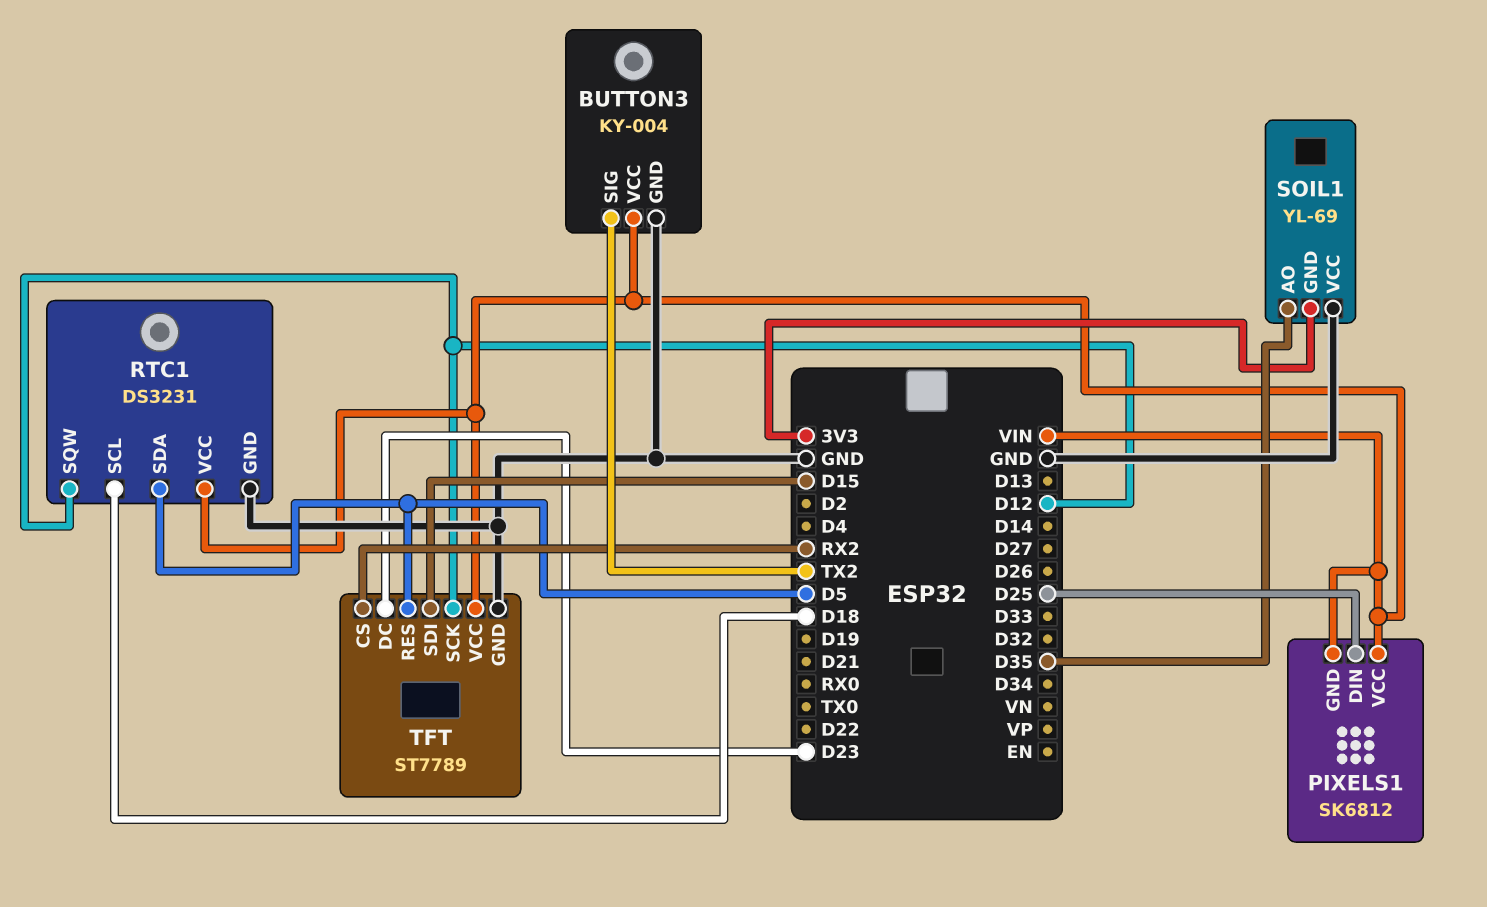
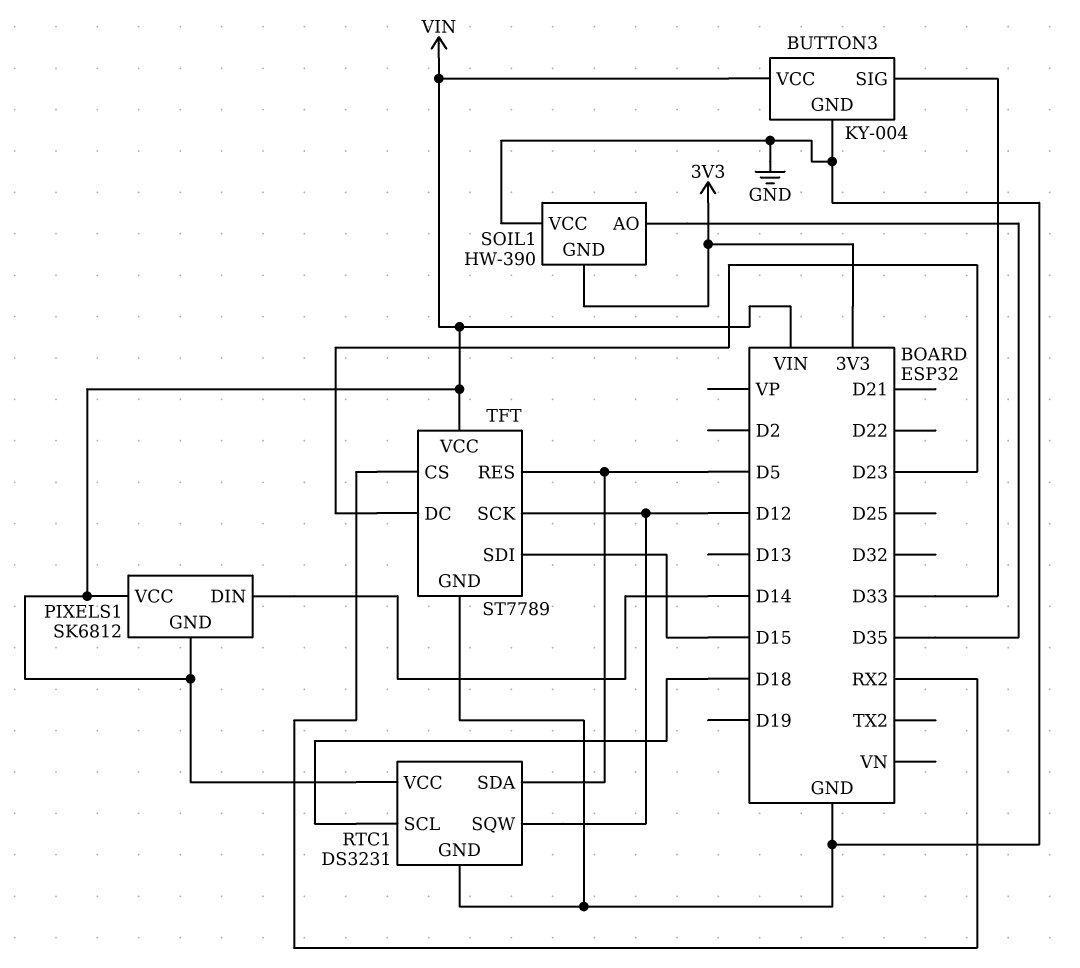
BUTTON3 pin SIG: TX2 -> D33
PIXELS1 pin DIN: D25 -> D14
SOIL1: YL-69 -> HW-390

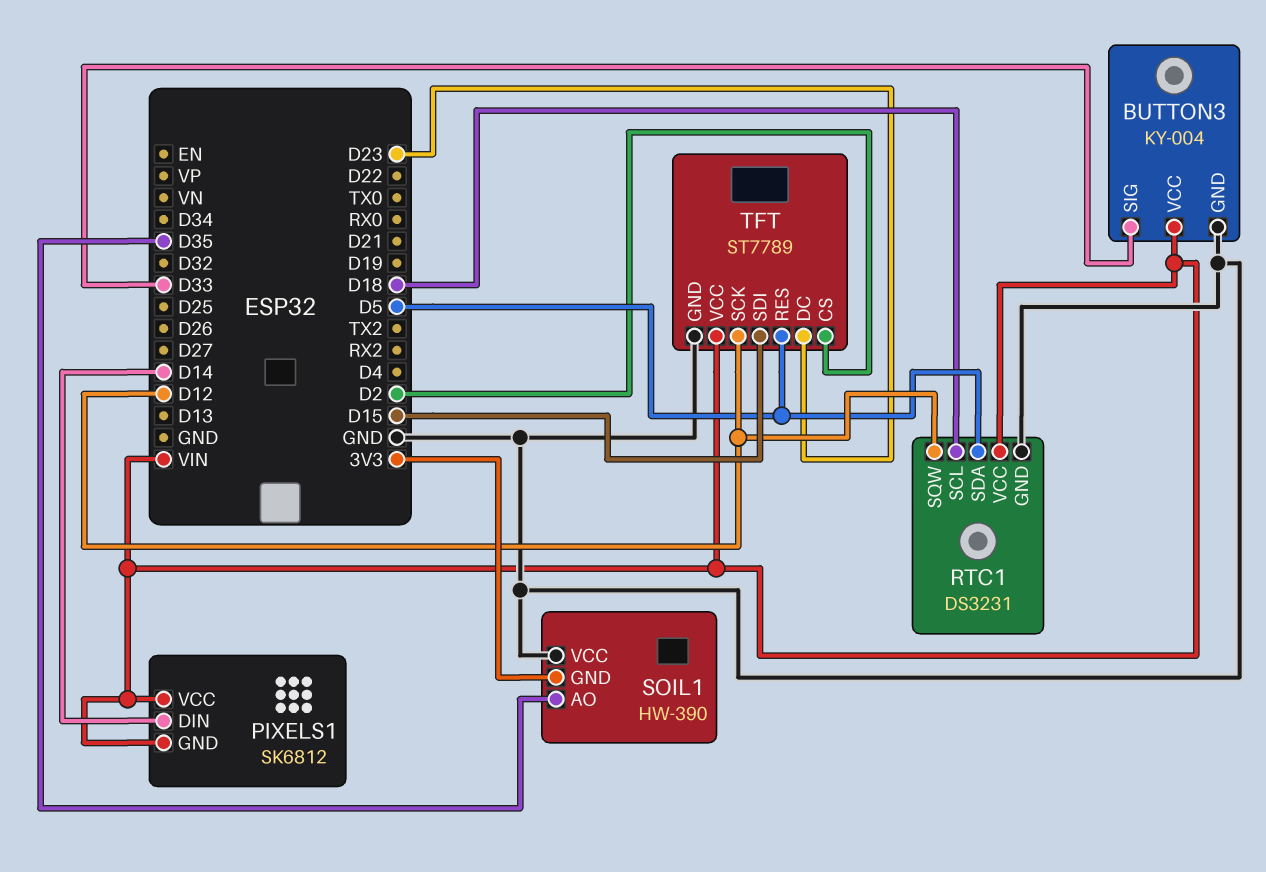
TFT pin CS: RX2 -> D2

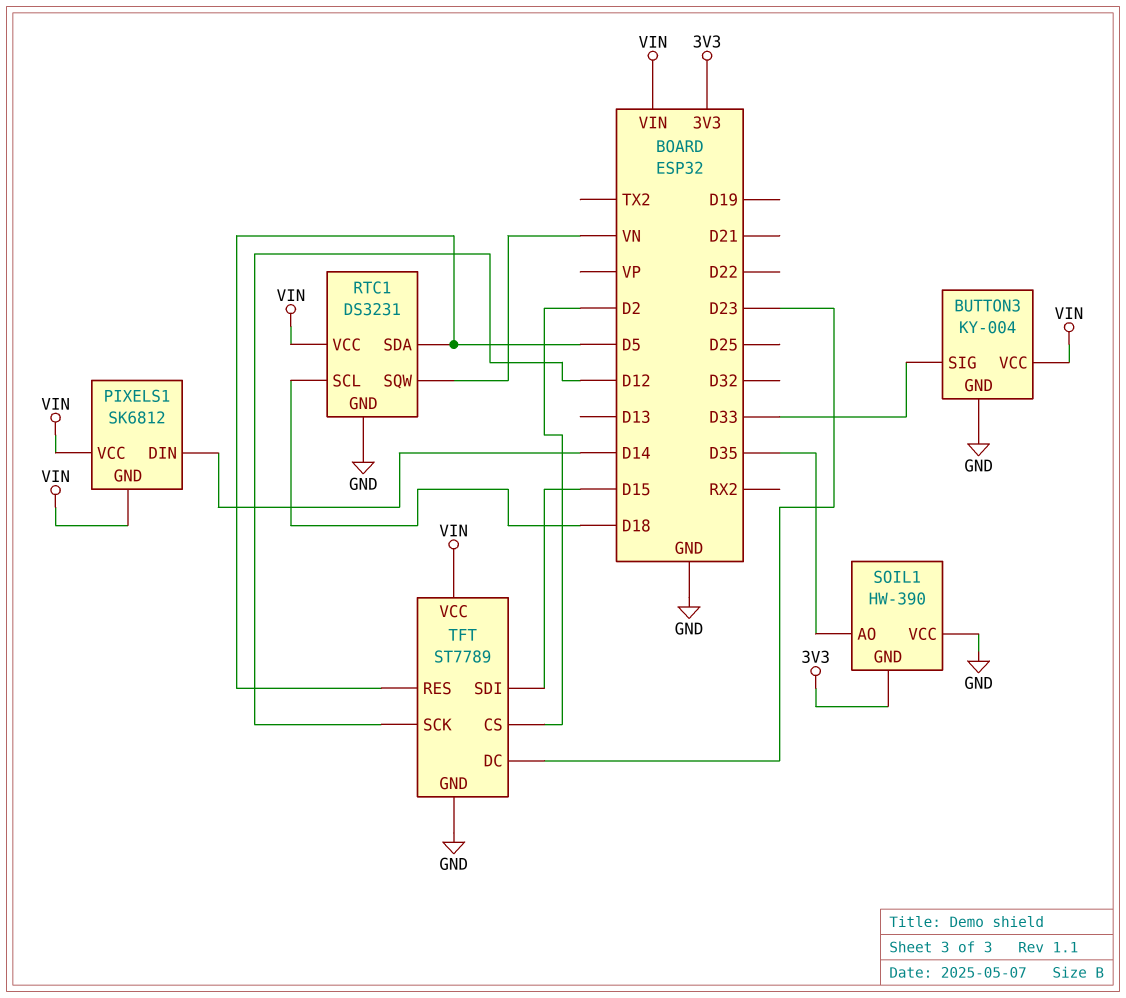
RTC1 pin SQW: D12 -> VN

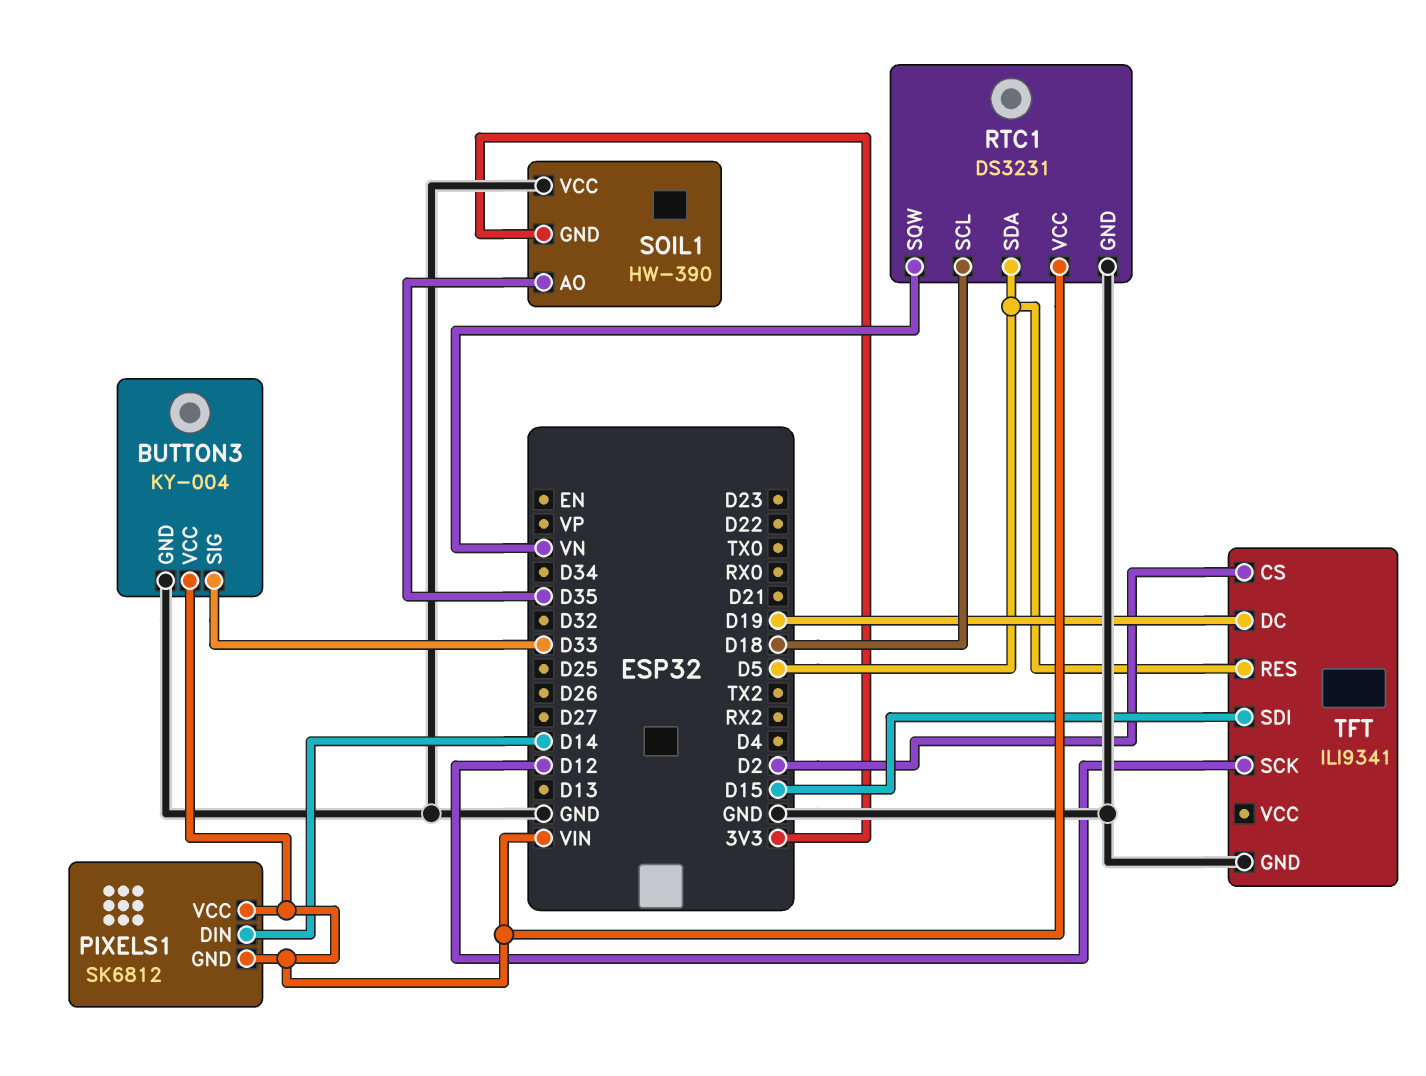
TFT: ST7789 -> ILI9341
TFT pin DC: D23 -> D19
TFT pin VCC: VIN -> none

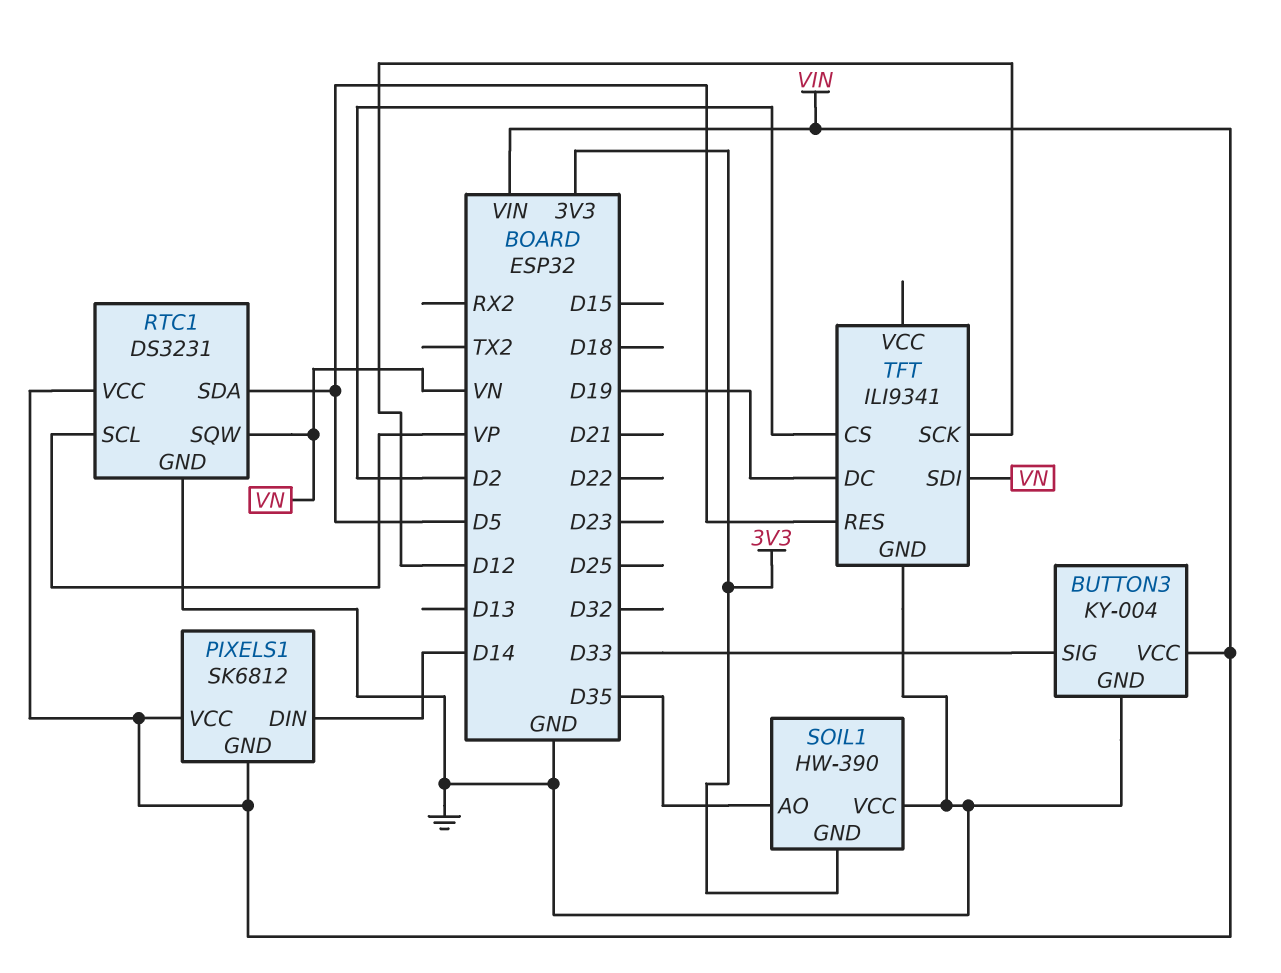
RTC1 pin SCL: D18 -> VP
TFT pin SDI: D15 -> VN

